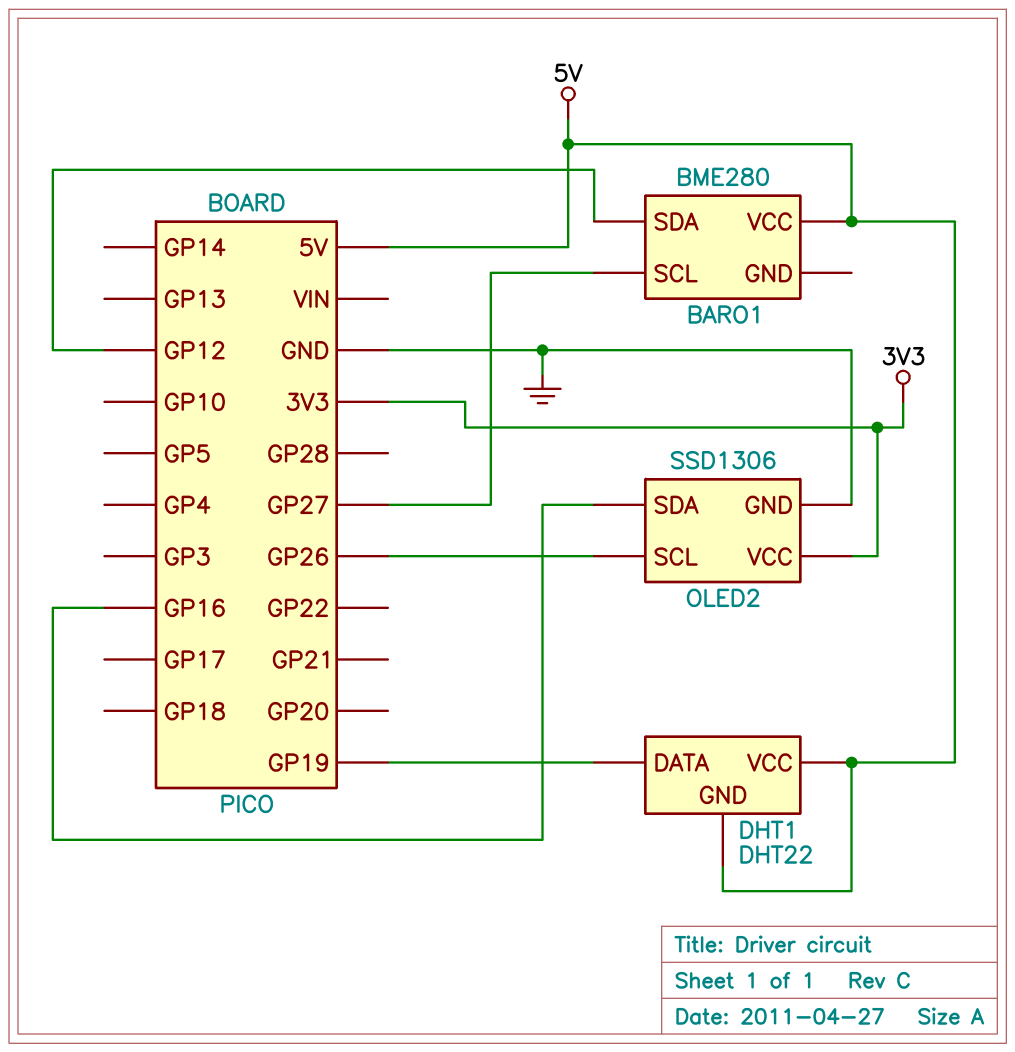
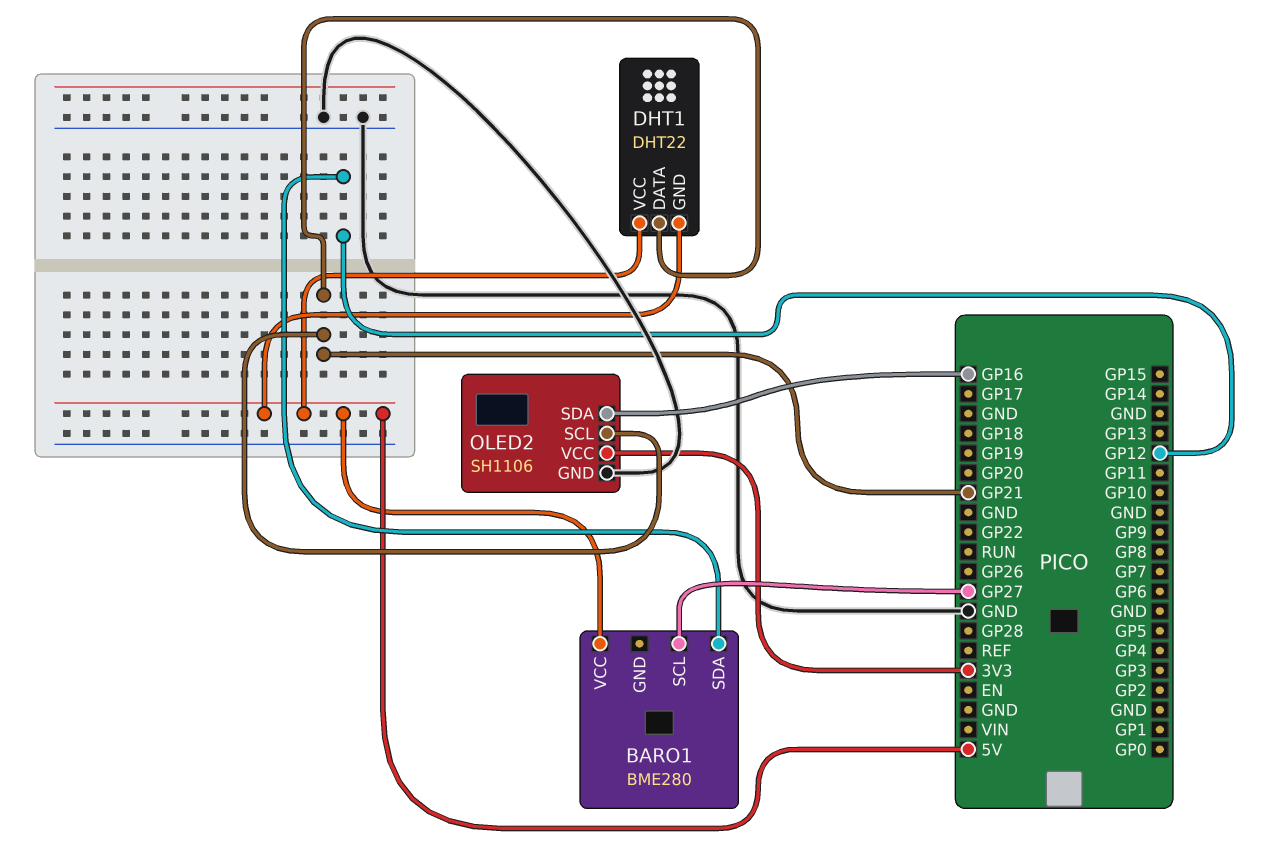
DHT1 pin DATA: GP19 -> GP21
OLED2: SSD1306 -> SH1106
OLED2 pin SCL: GP26 -> GP21

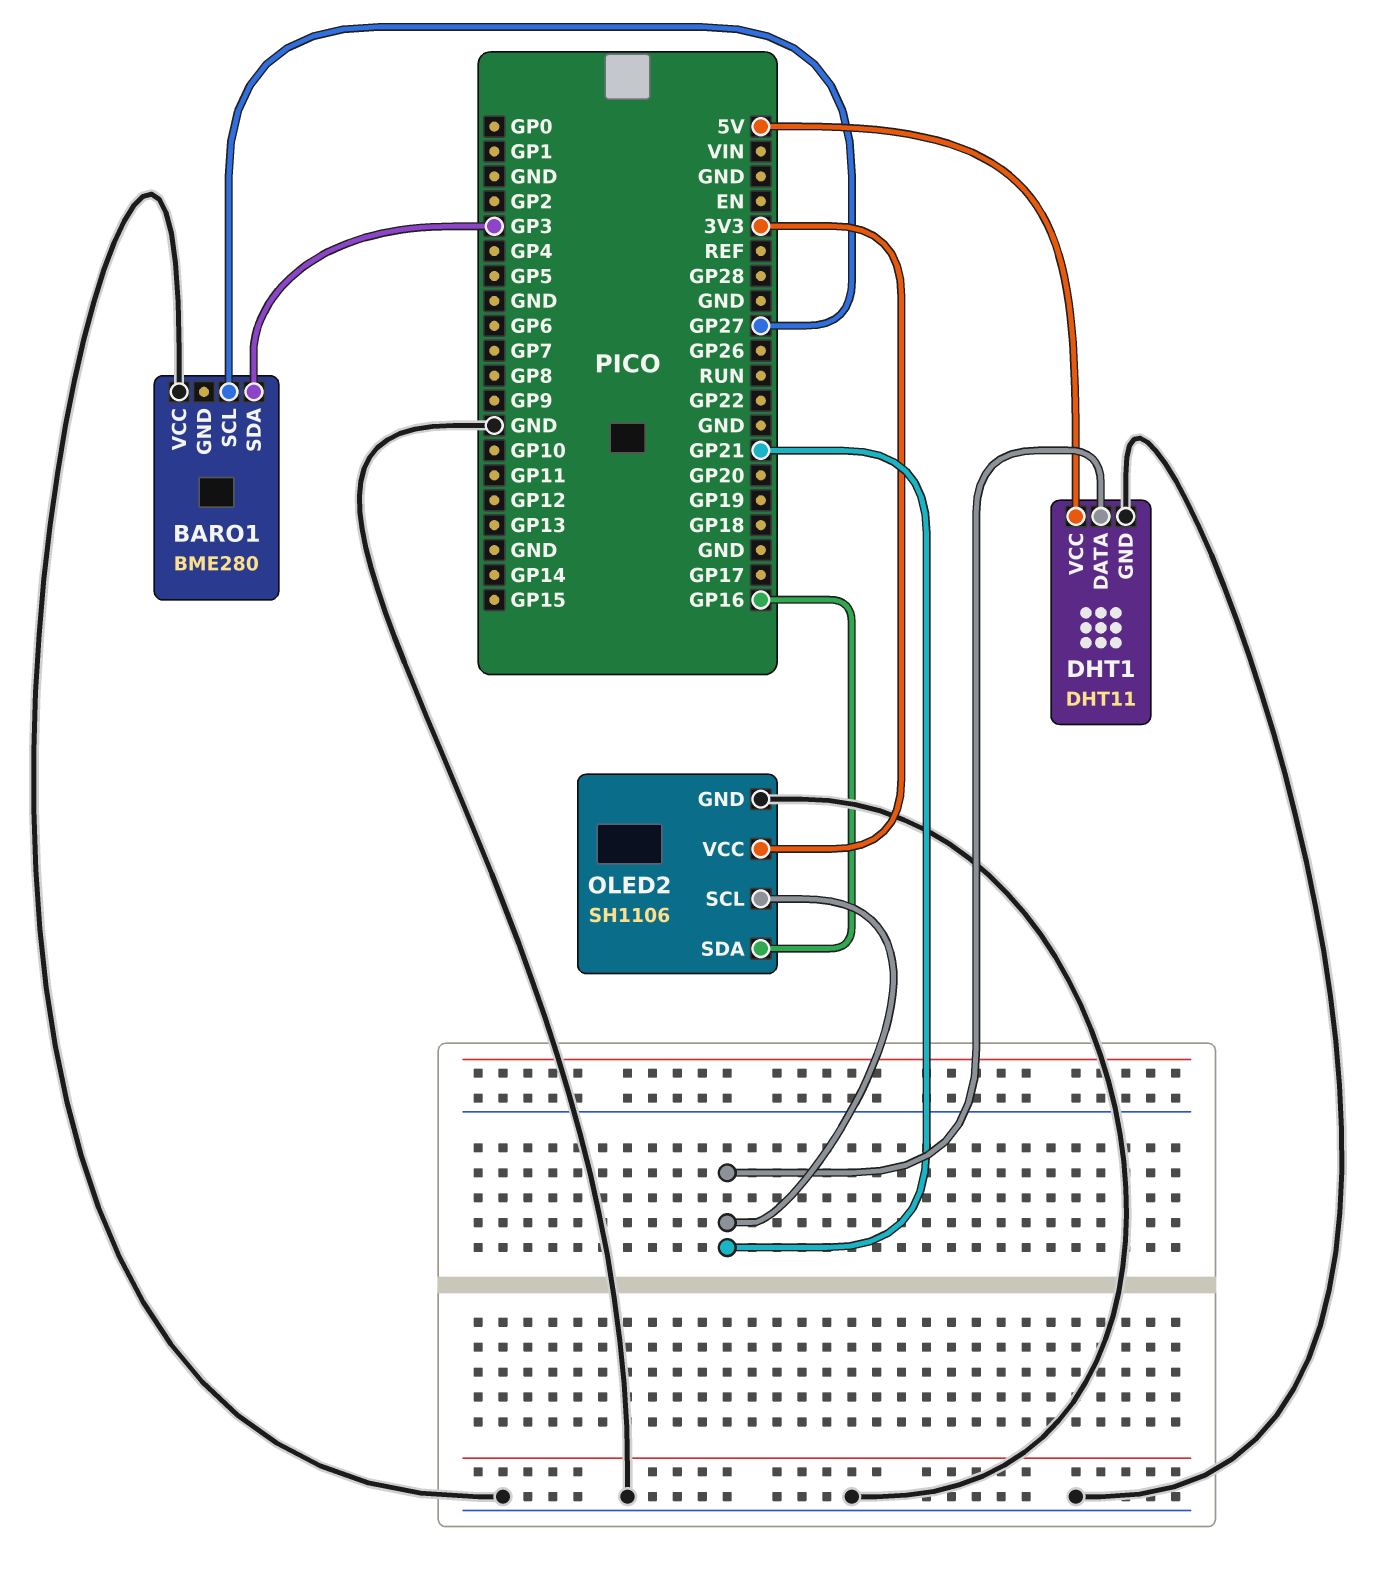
BARO1 pin SDA: GP12 -> GP3
BARO1 pin VCC: 5V -> GND
DHT1: DHT22 -> DHT11
DHT1 pin GND: 5V -> GND

